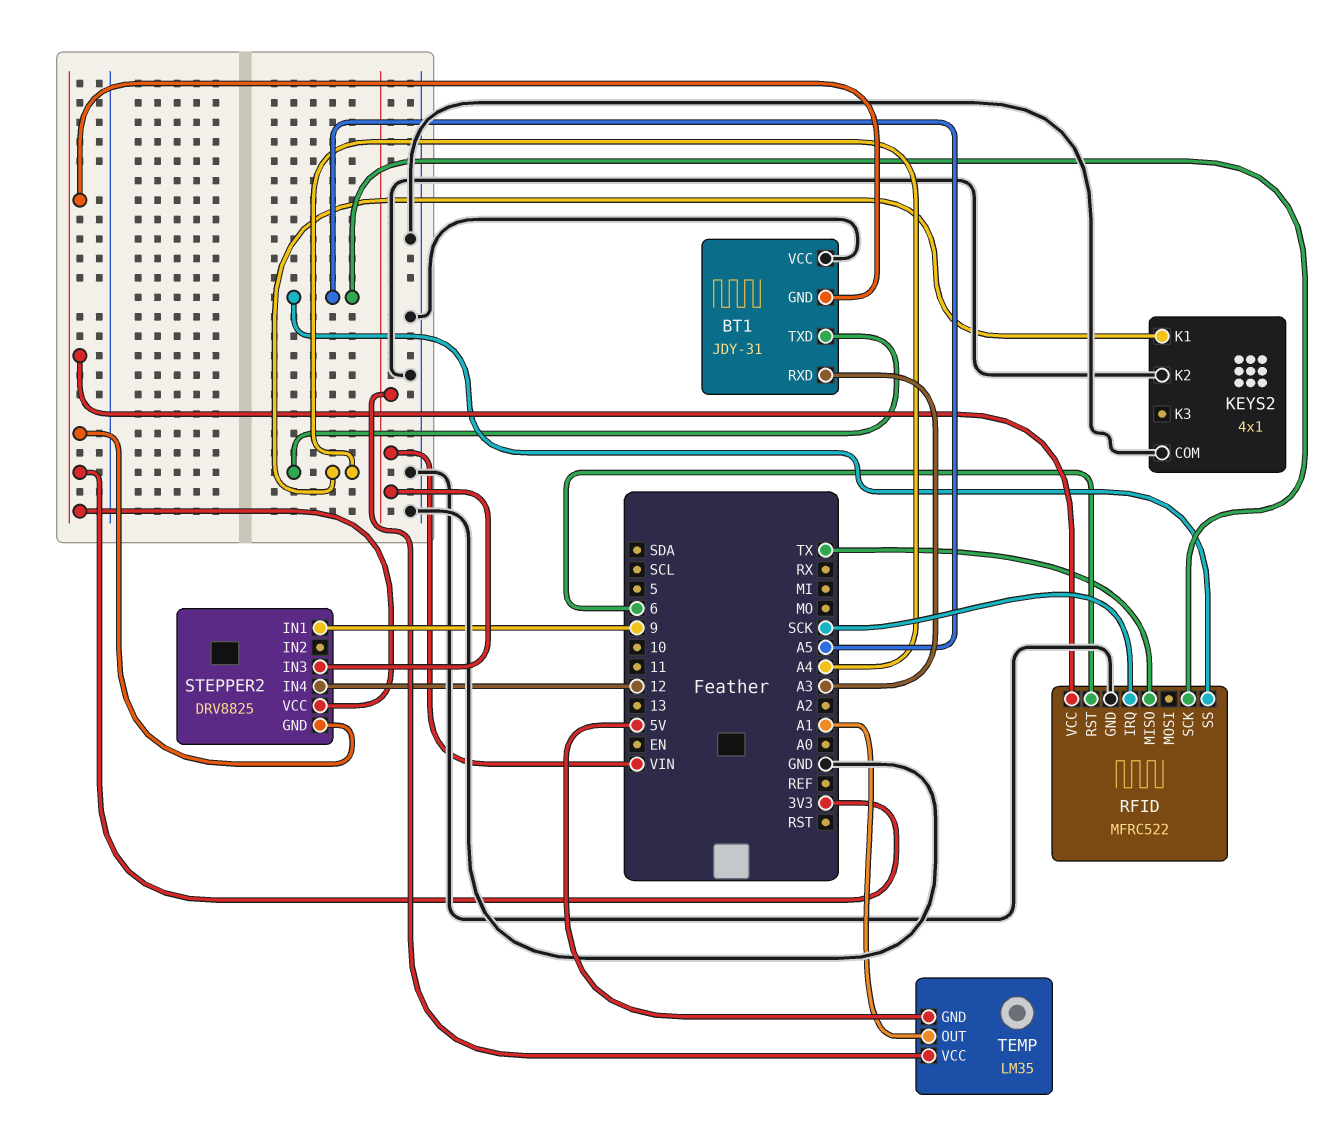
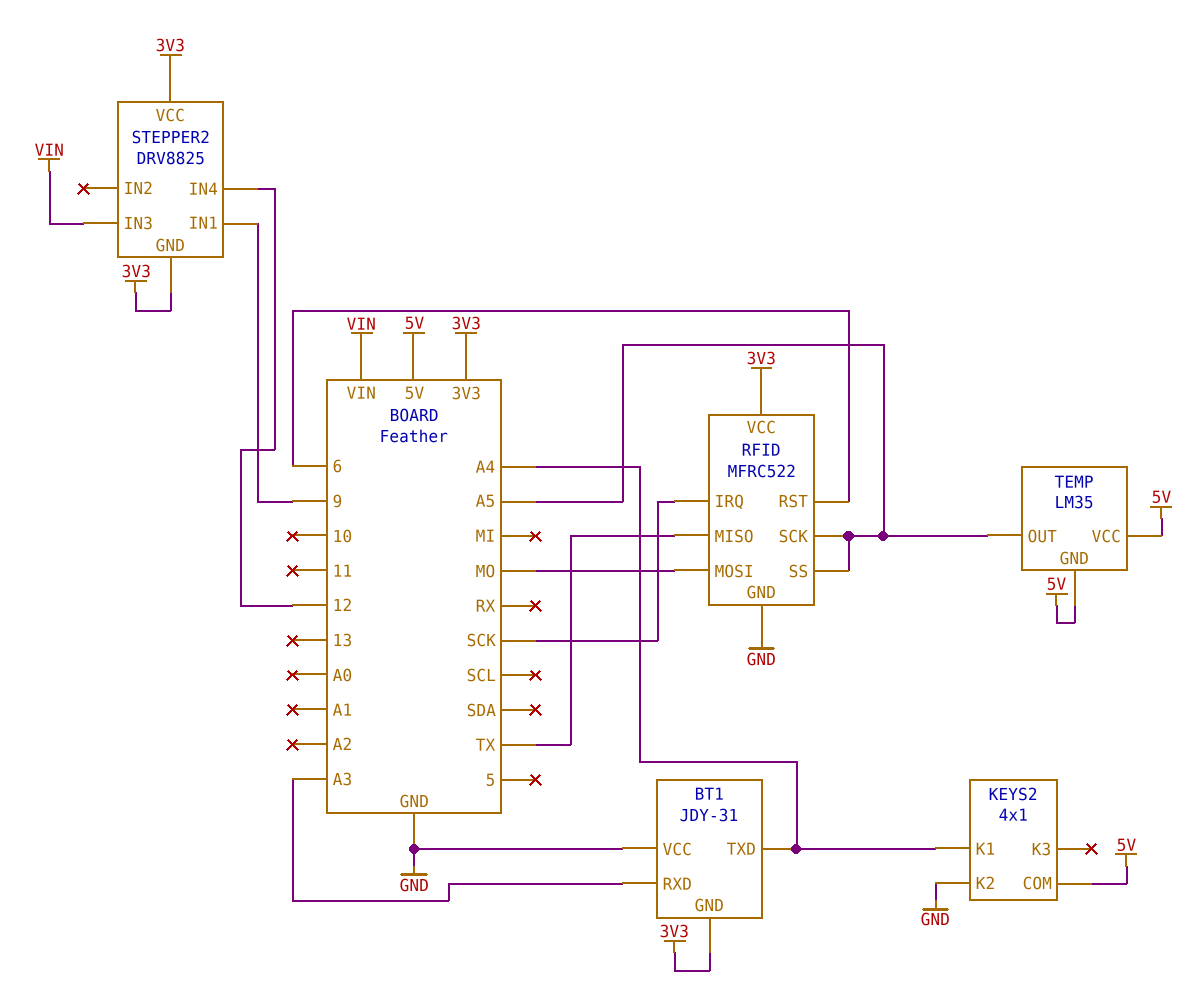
KEYS2 pin COM: GND -> 5V
RFID pin MOSI: none -> MO
TEMP pin OUT: A1 -> A5
TEMP pin VCC: VIN -> 5V

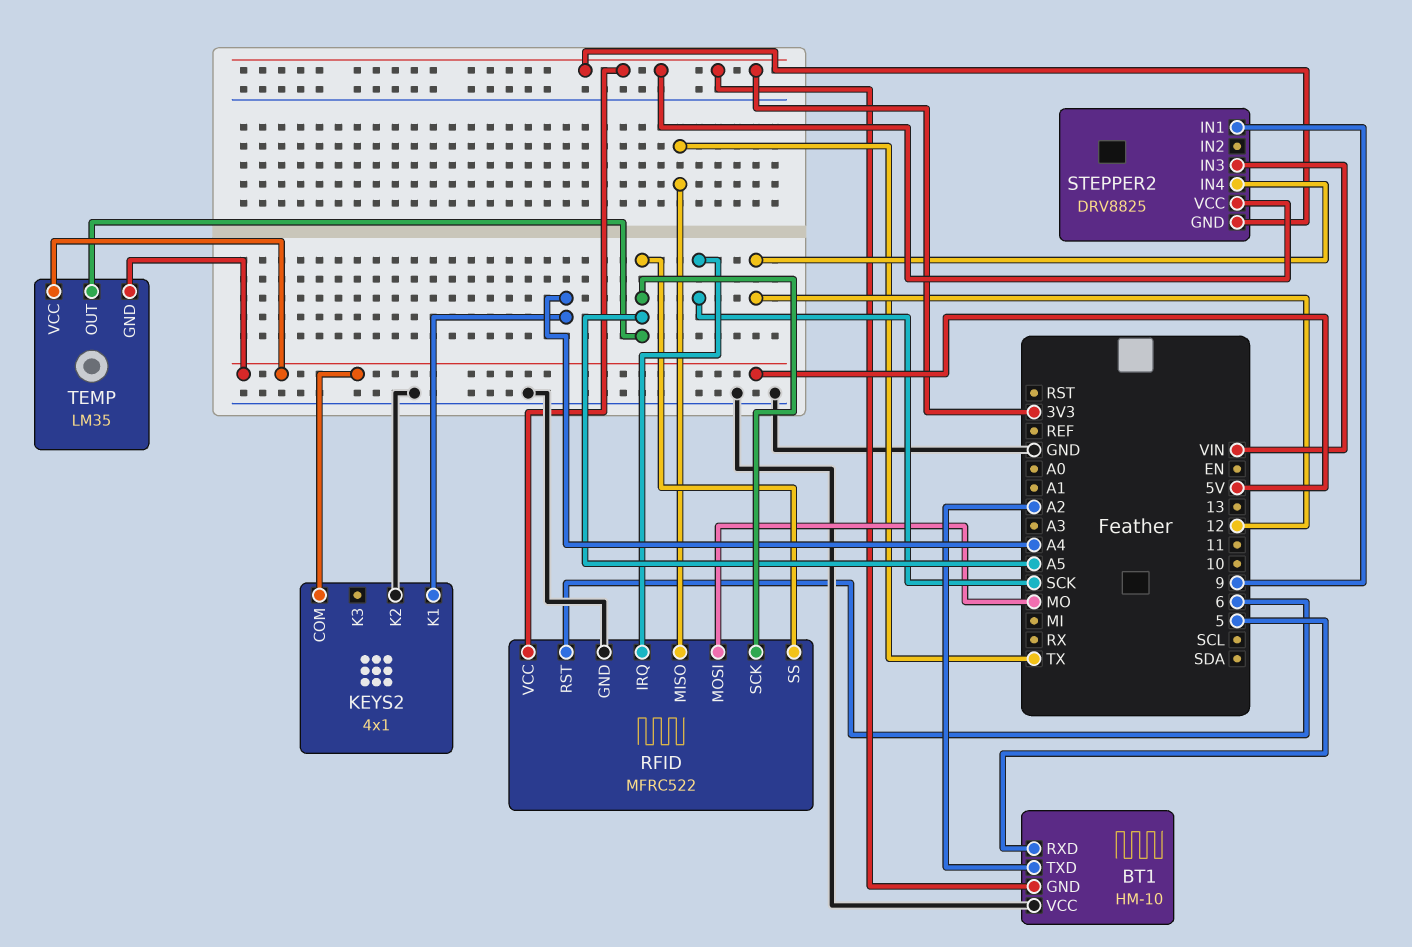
BT1: JDY-31 -> HM-10
BT1 pin RXD: A3 -> 5
BT1 pin TXD: A4 -> A2

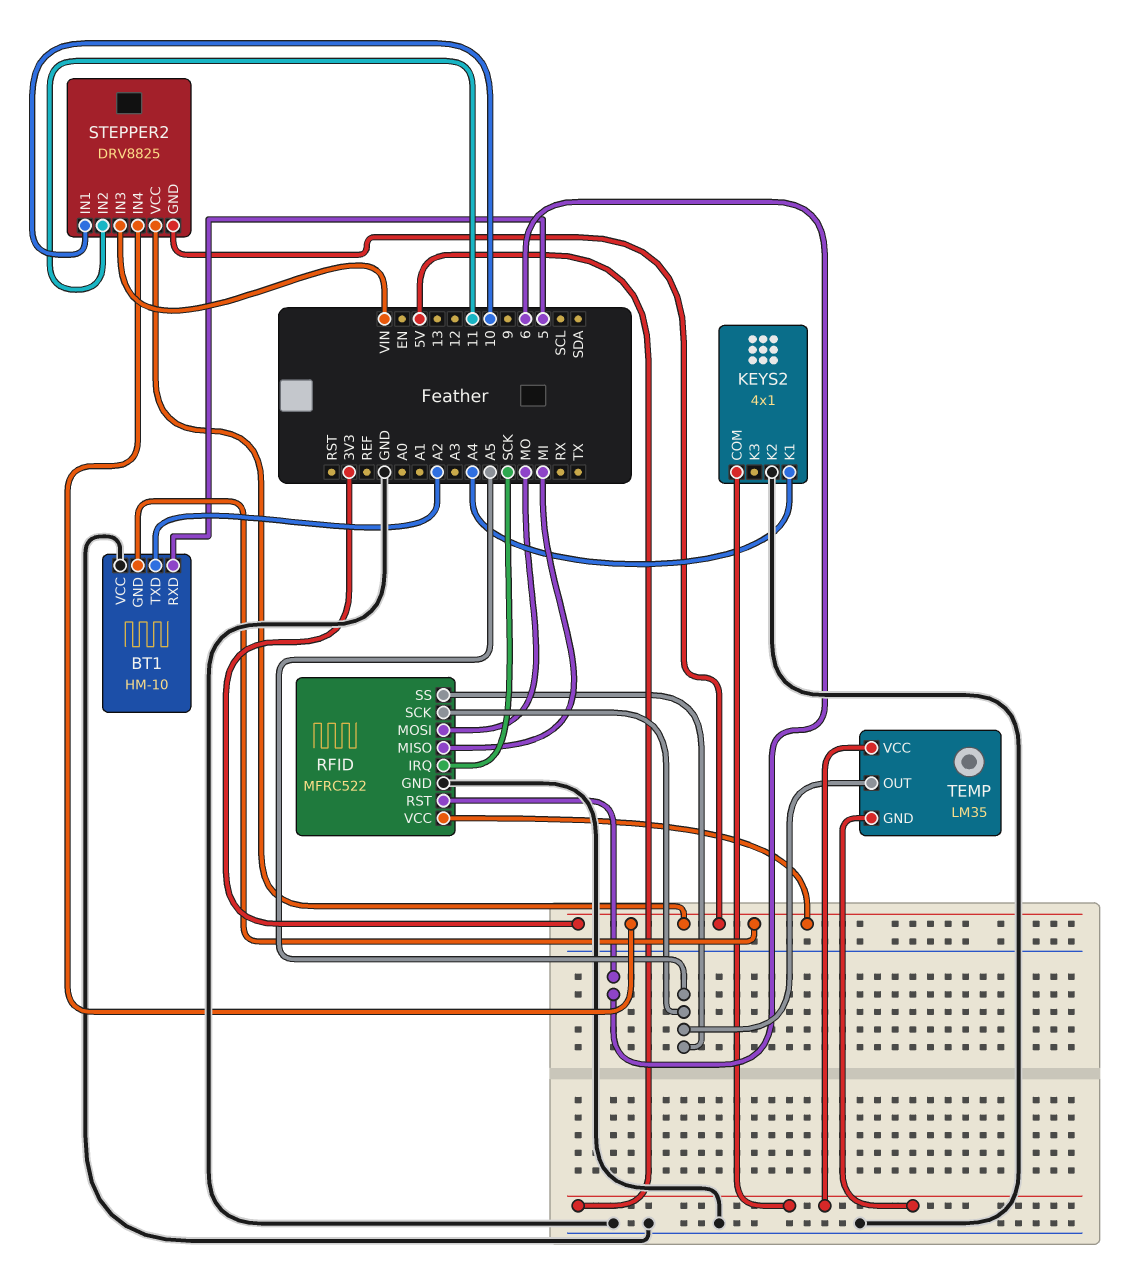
RFID pin MISO: TX -> MI
STEPPER2 pin IN1: 9 -> 10
STEPPER2 pin IN2: none -> 11
STEPPER2 pin IN4: 12 -> 3V3

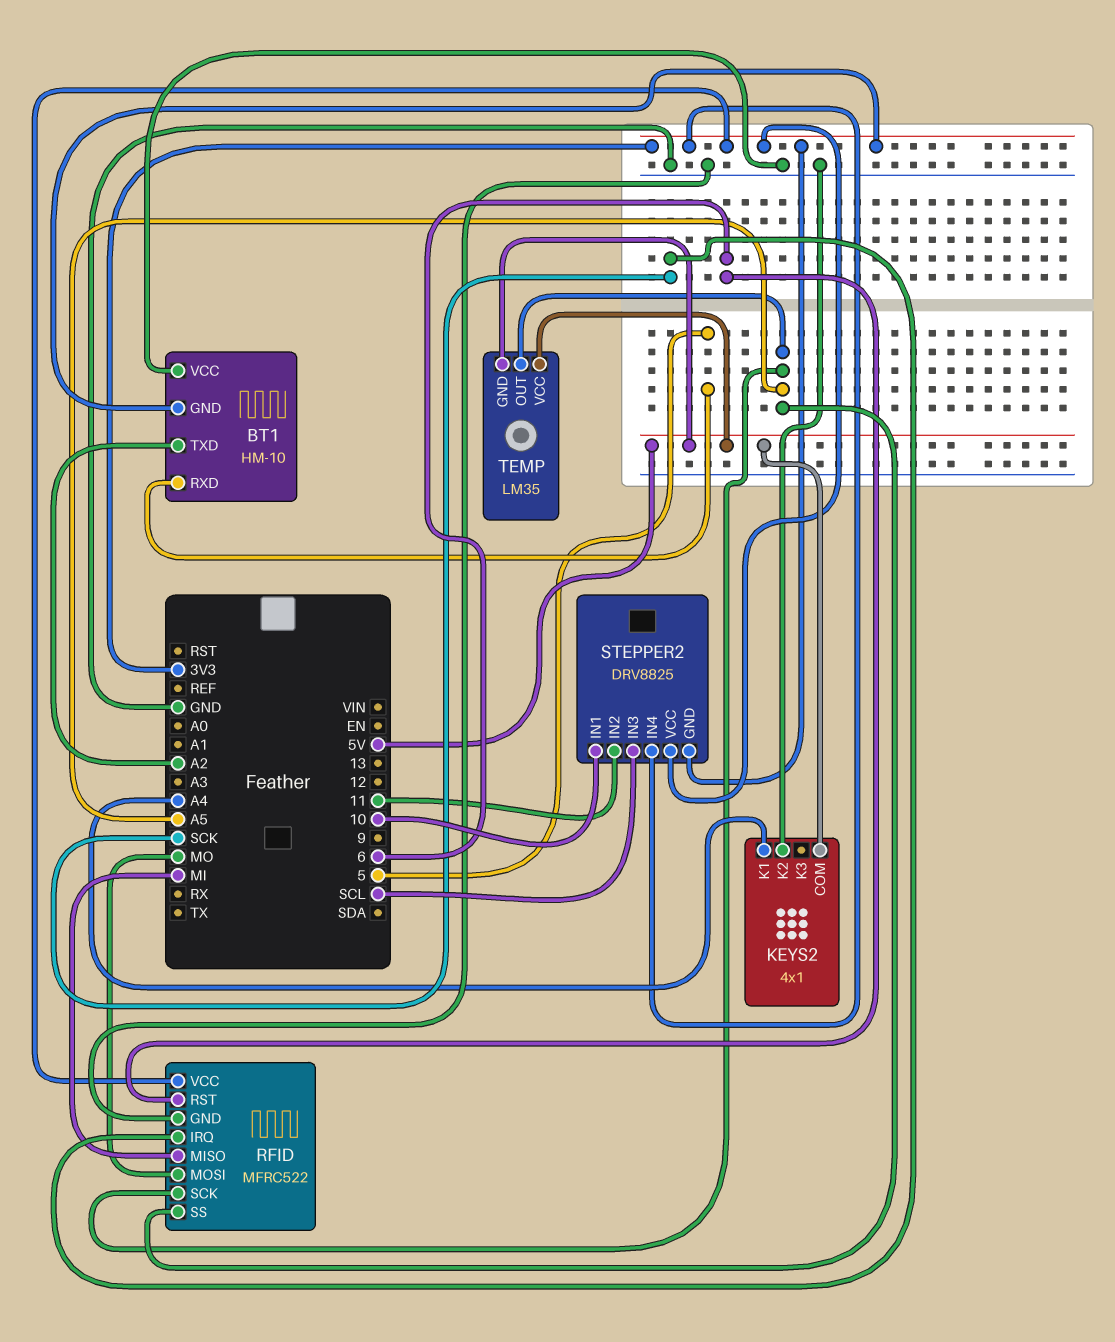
STEPPER2 pin IN3: VIN -> SCL

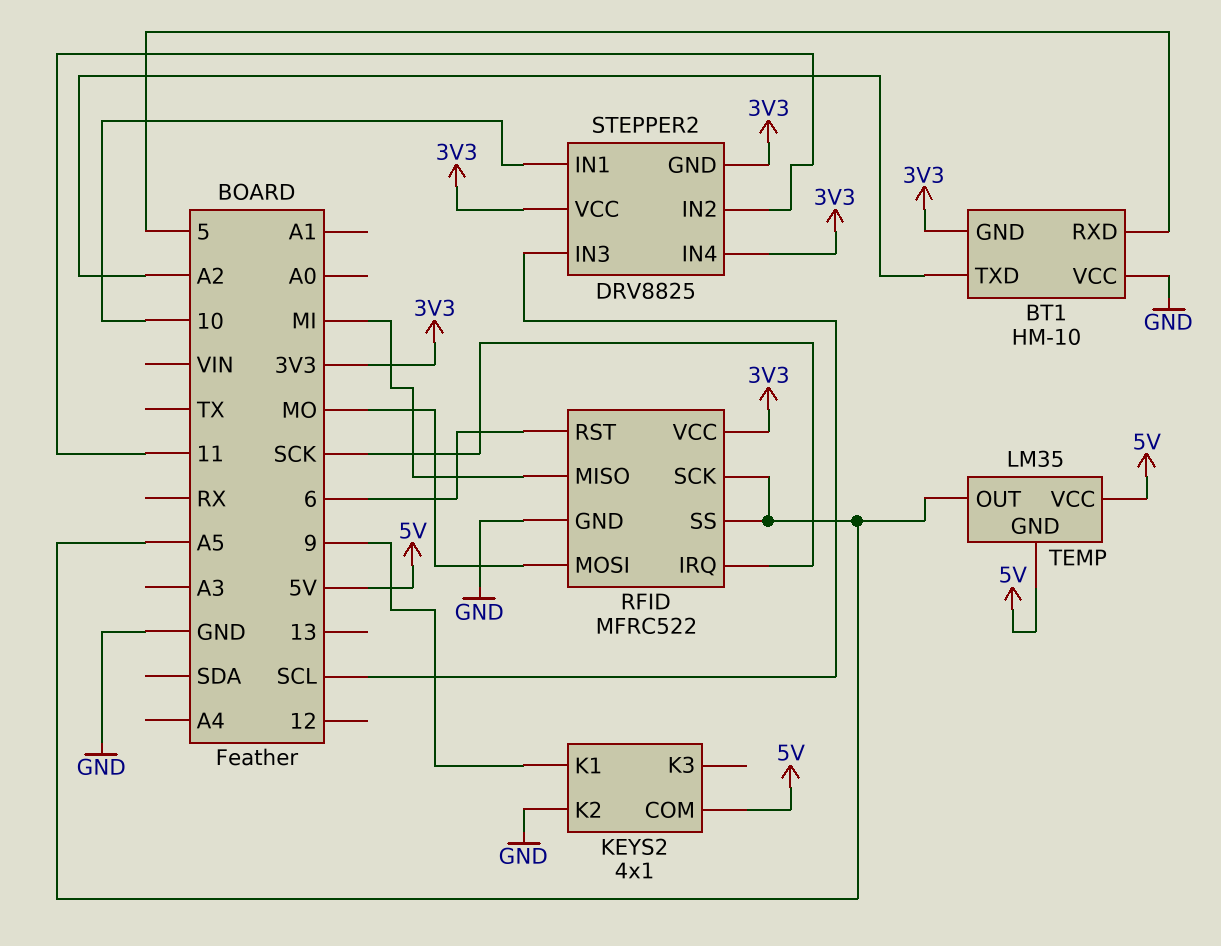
KEYS2 pin K1: A4 -> 9

